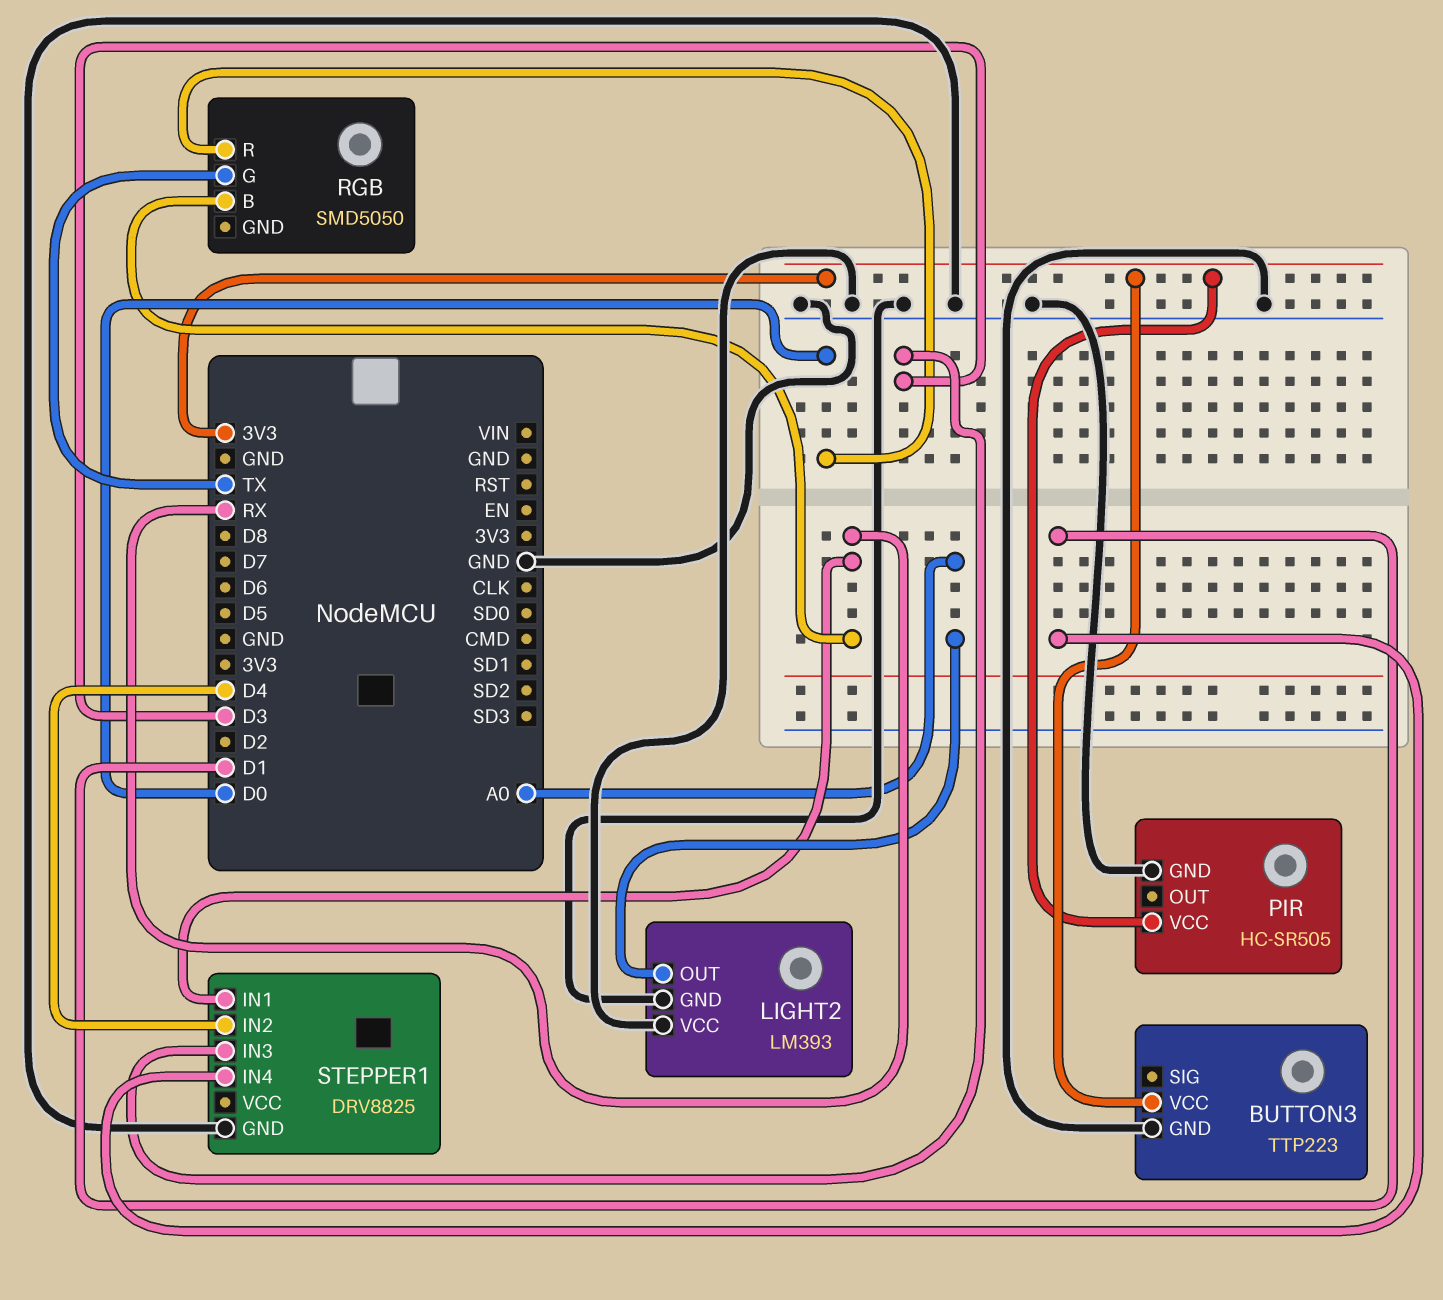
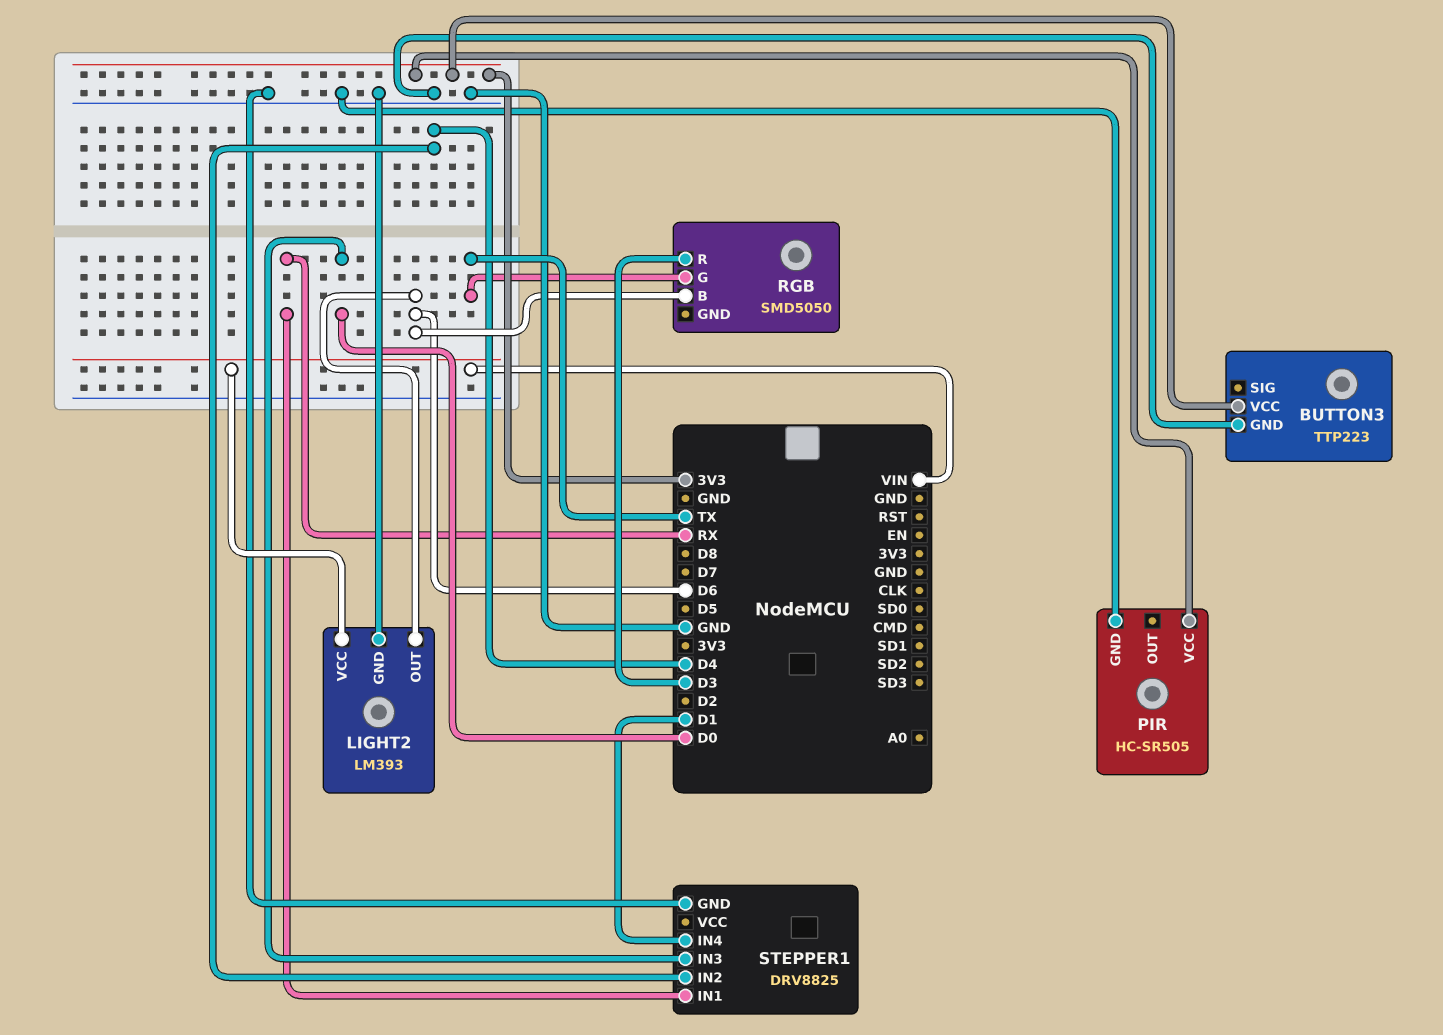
LIGHT2 pin OUT: A0 -> D6
LIGHT2 pin VCC: GND -> VIN
RGB pin B: RX -> D6
RGB pin R: D0 -> D3
STEPPER1 pin IN3: D3 -> D0

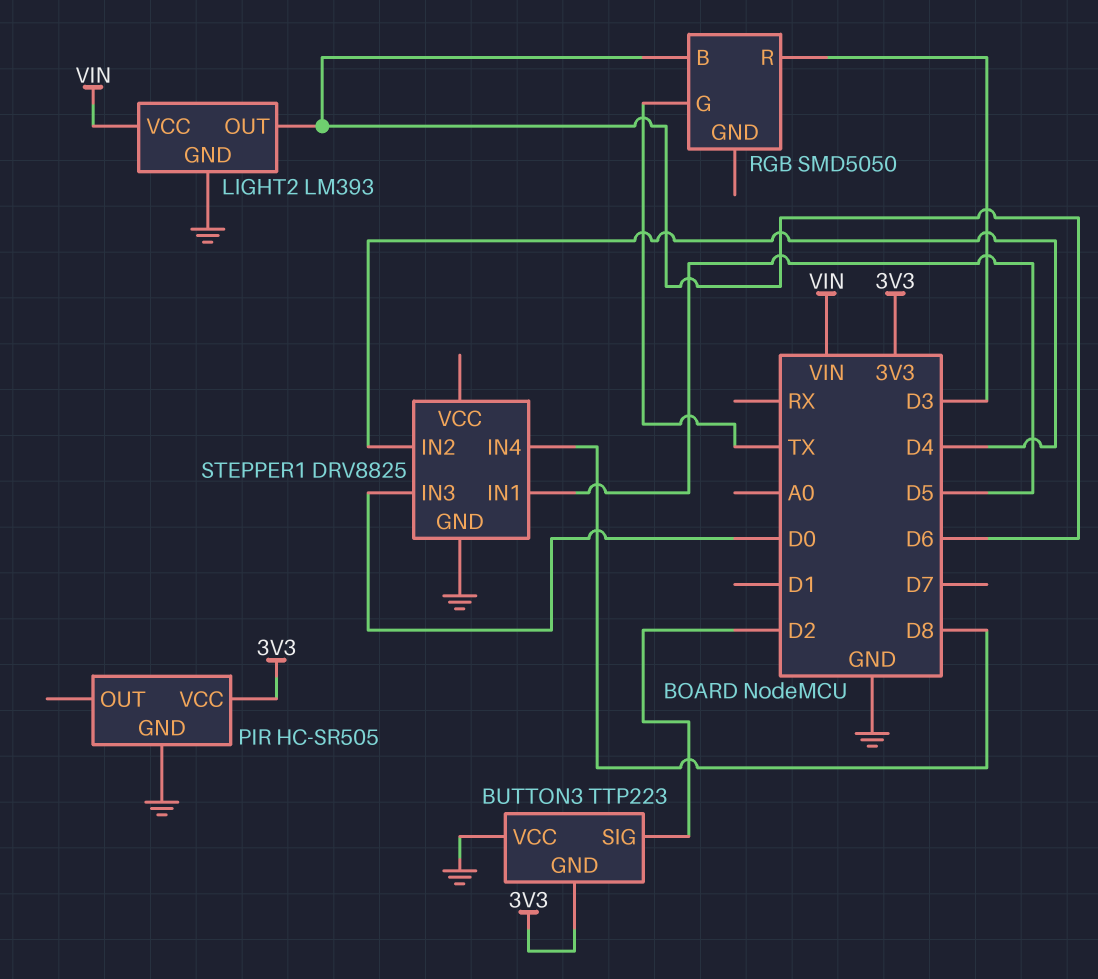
BUTTON3 pin GND: GND -> 3V3
BUTTON3 pin SIG: none -> D2
BUTTON3 pin VCC: 3V3 -> GND
STEPPER1 pin IN1: RX -> D5
STEPPER1 pin IN4: D1 -> D8

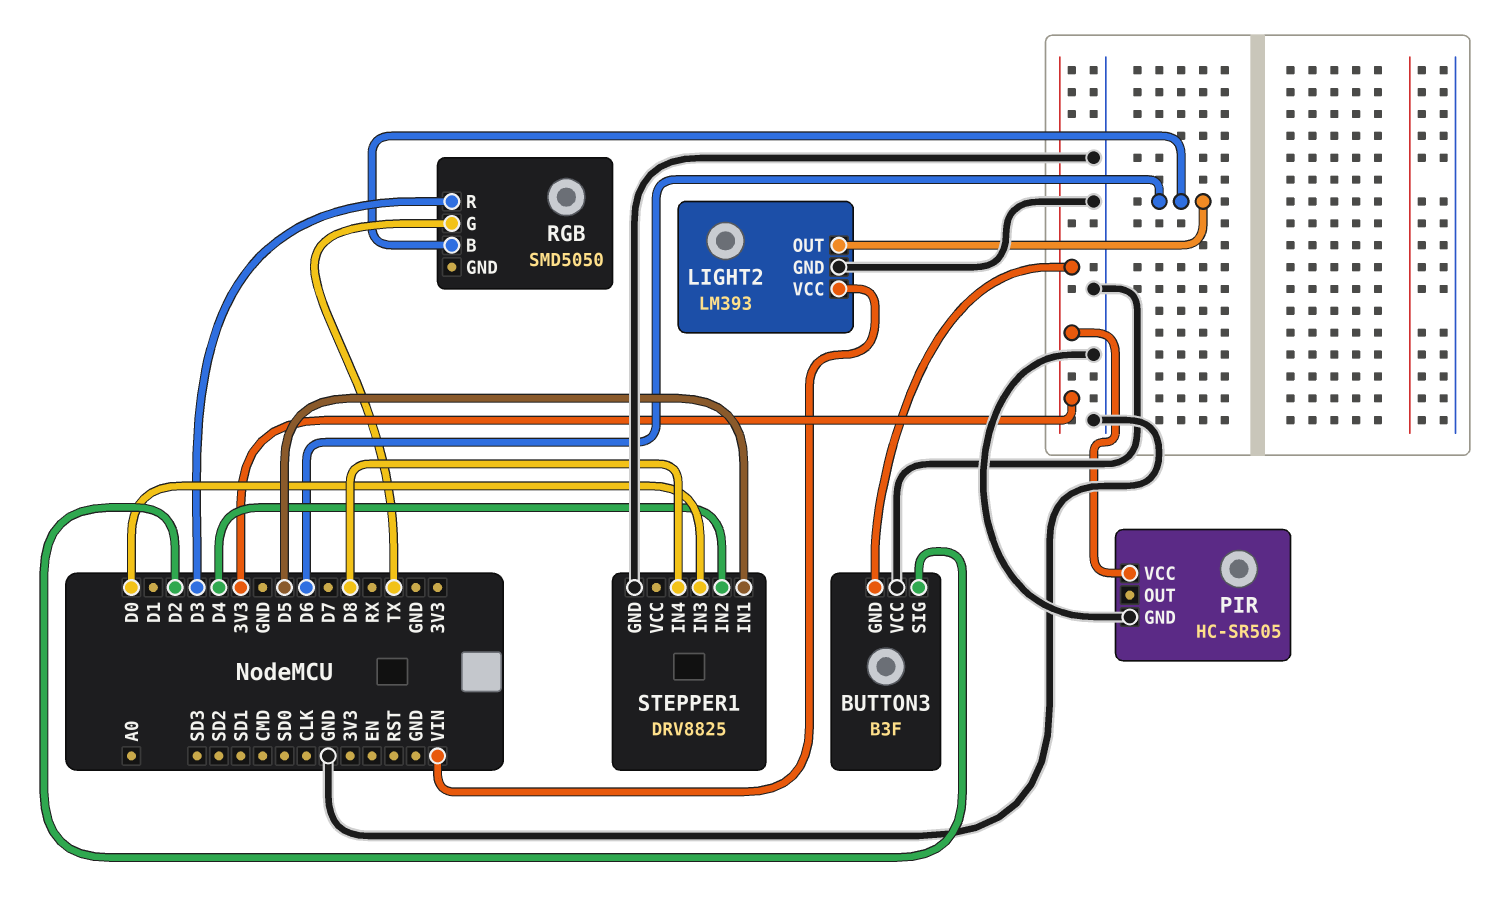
BUTTON3: TTP223 -> B3F

